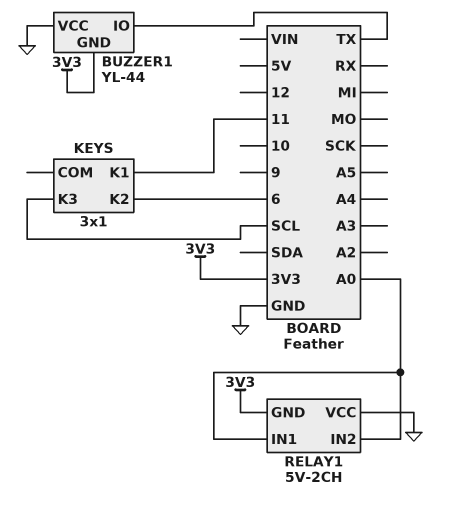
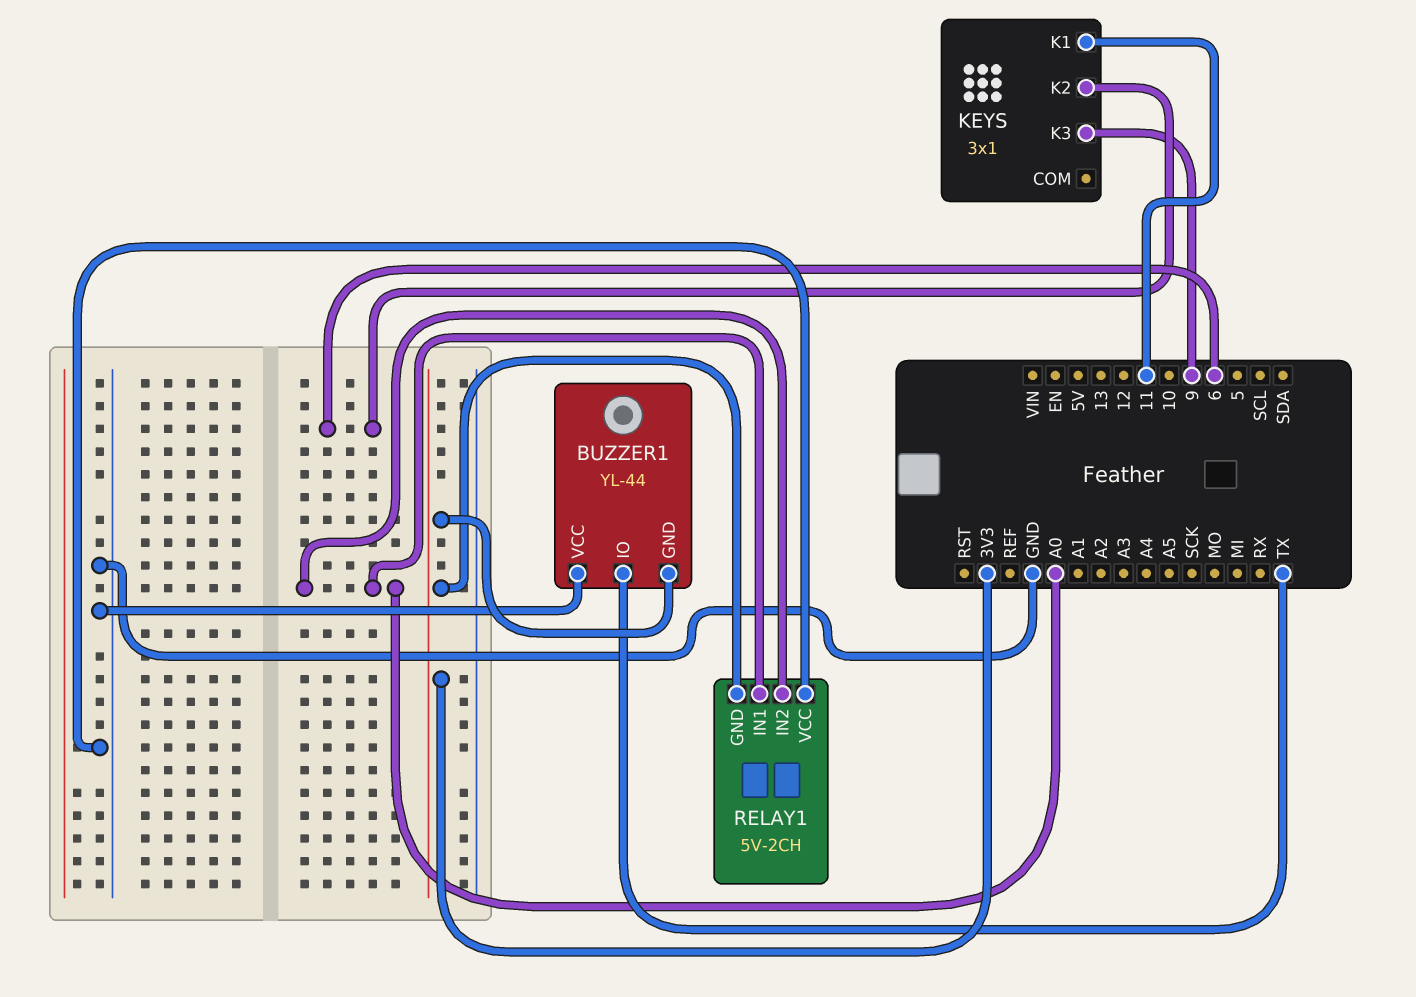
KEYS pin K3: SCL -> 9

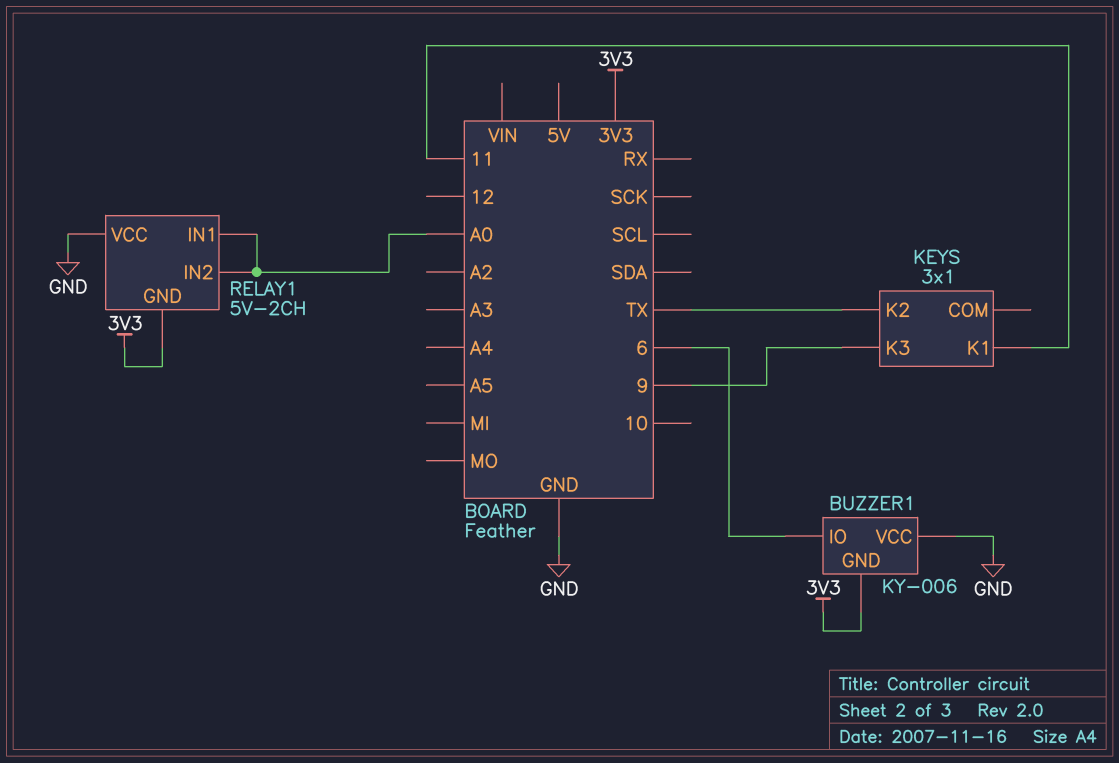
BUZZER1: YL-44 -> KY-006
BUZZER1 pin IO: TX -> 6
KEYS pin K2: 6 -> TX

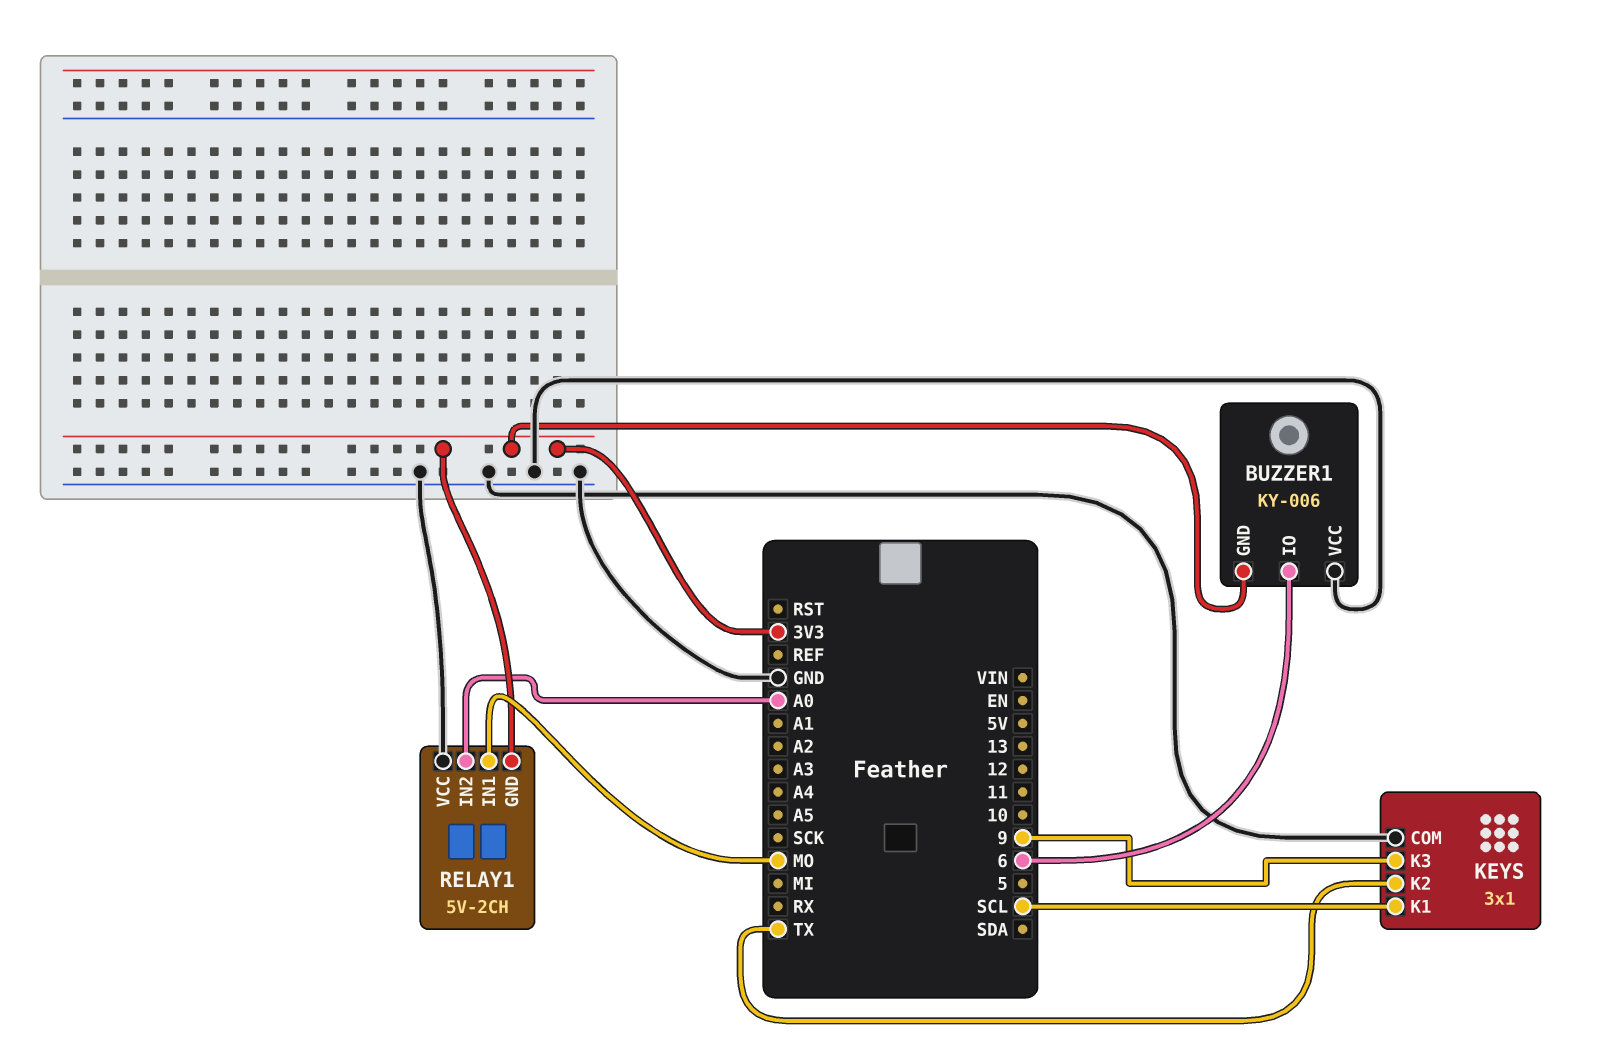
KEYS pin COM: none -> GND
KEYS pin K1: 11 -> SCL
RELAY1 pin IN1: A0 -> MO

